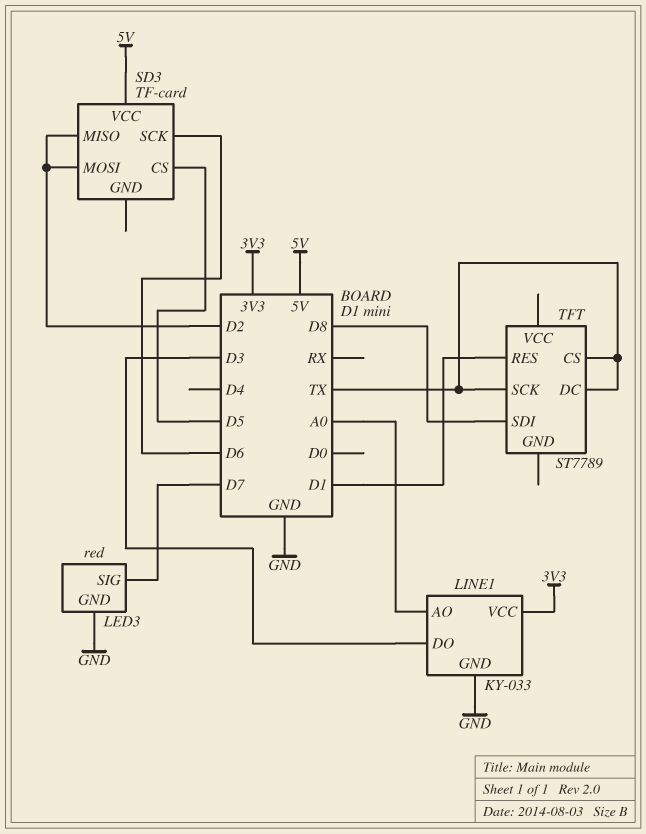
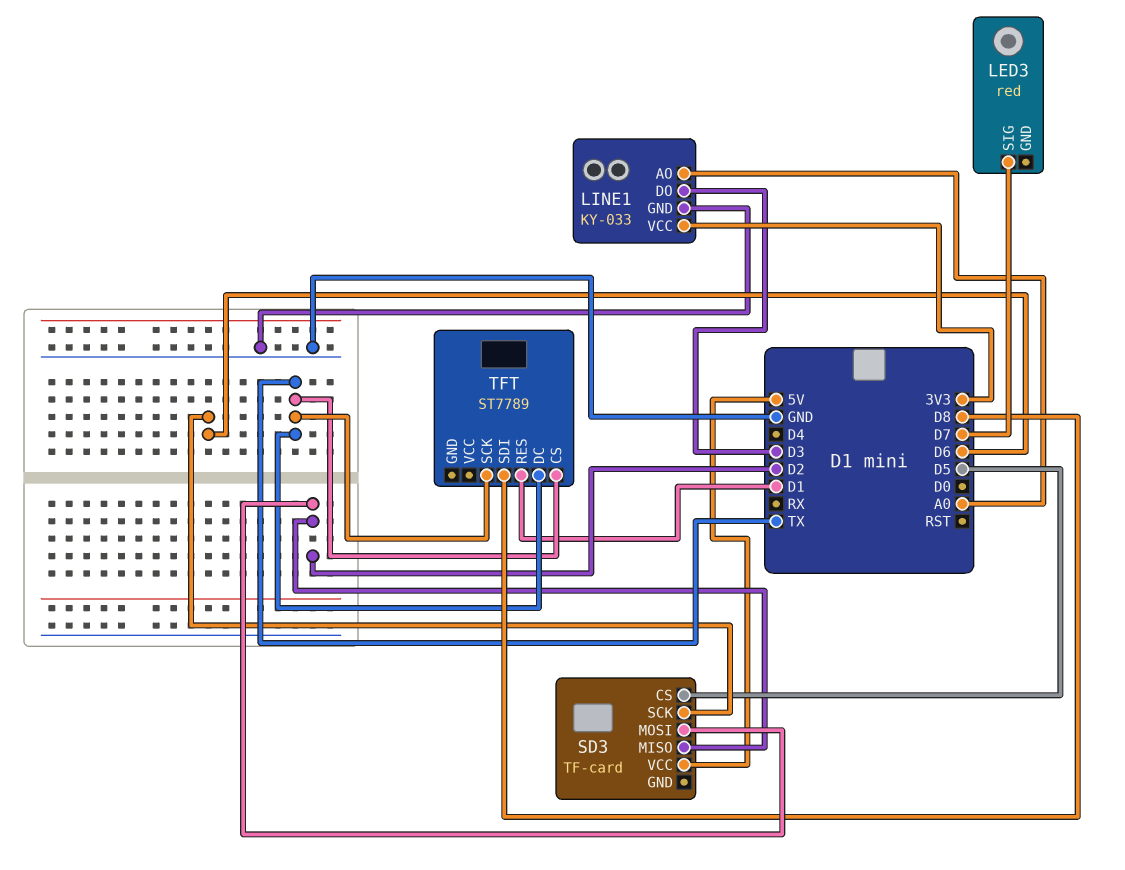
LED3 pin GND: GND -> none

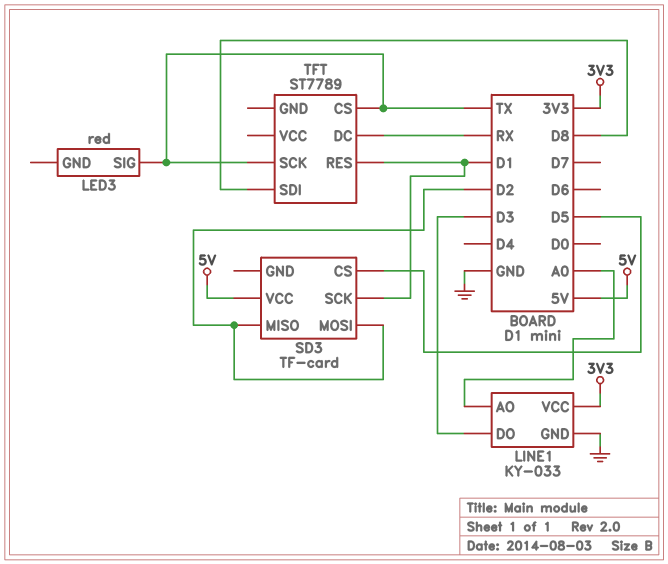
LED3 pin SIG: D7 -> TX
SD3 pin SCK: D6 -> D1
TFT pin DC: TX -> RX

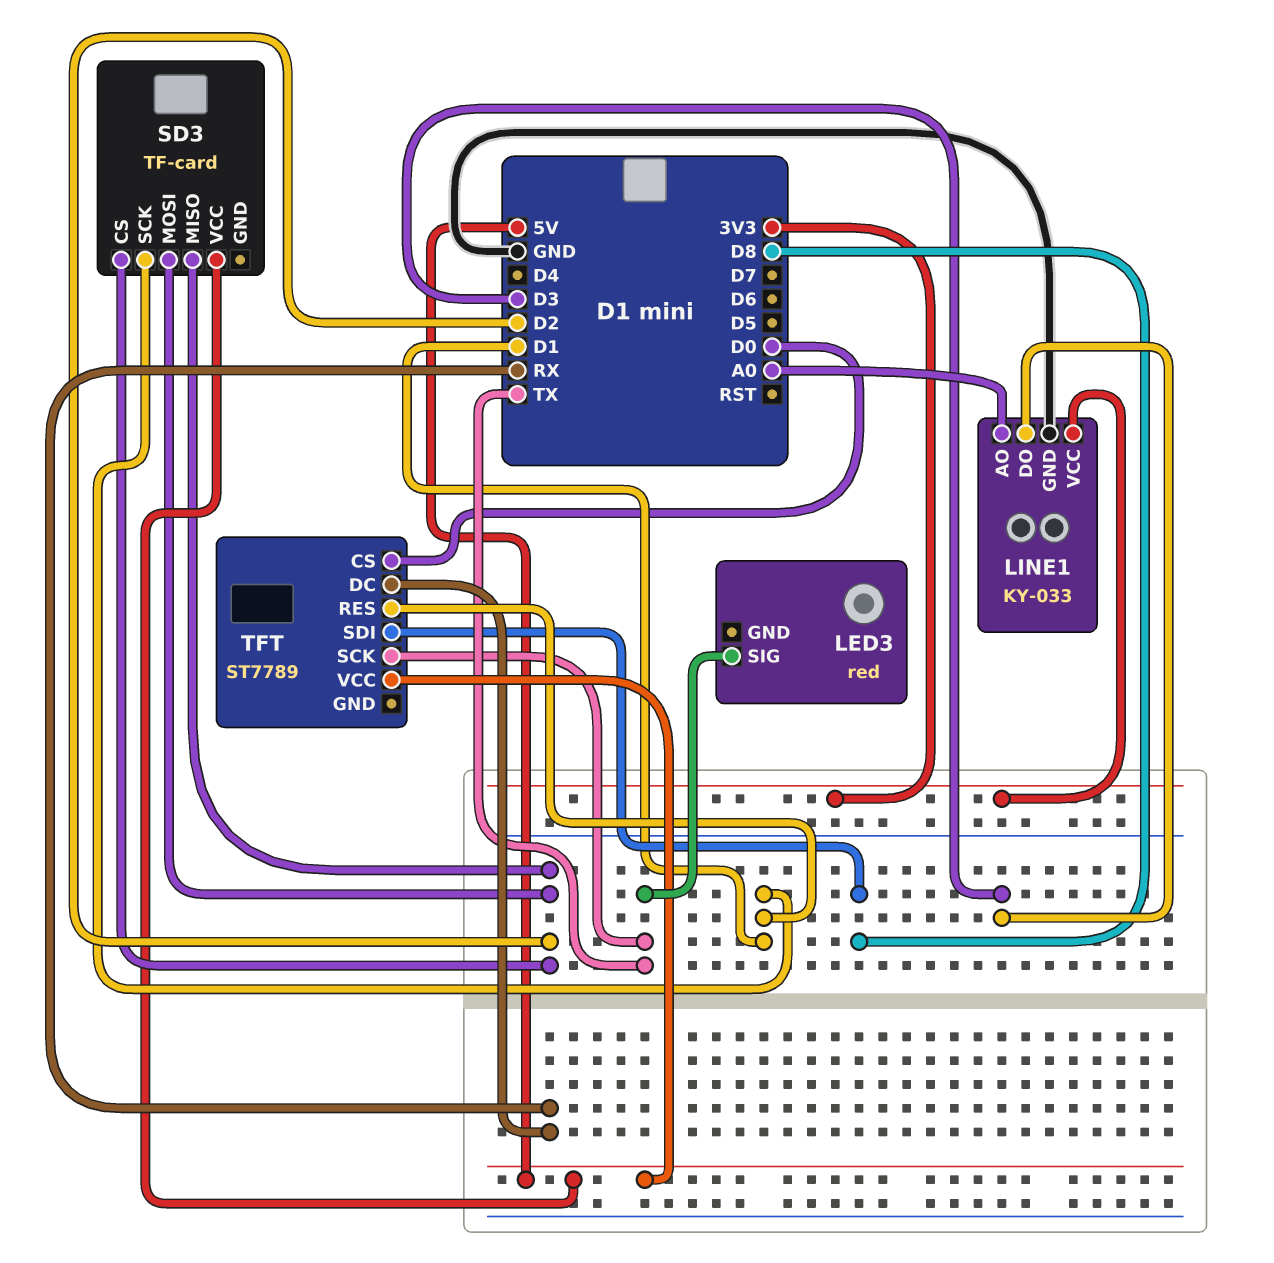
SD3 pin CS: D5 -> D2
TFT pin CS: TX -> D0
TFT pin VCC: none -> 5V

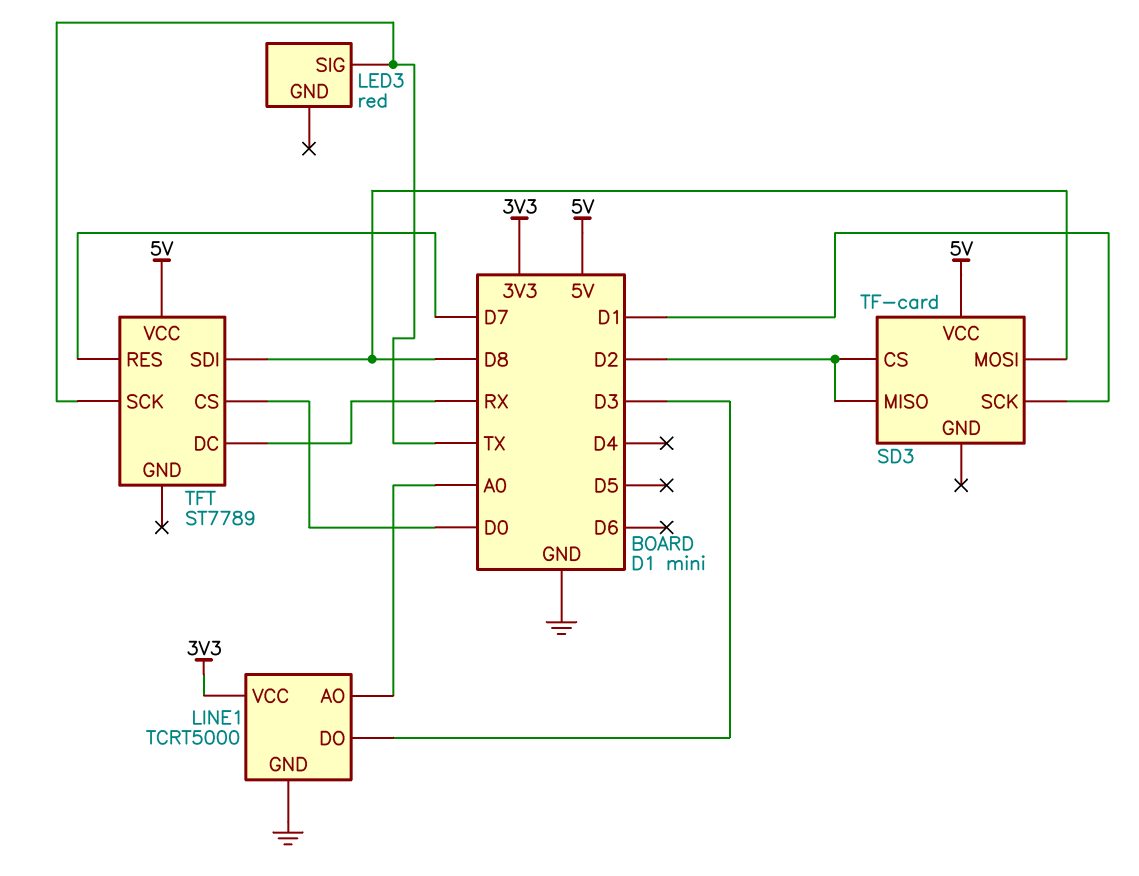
LINE1: KY-033 -> TCRT5000
SD3 pin MOSI: D2 -> D8
TFT pin RES: D1 -> D7

